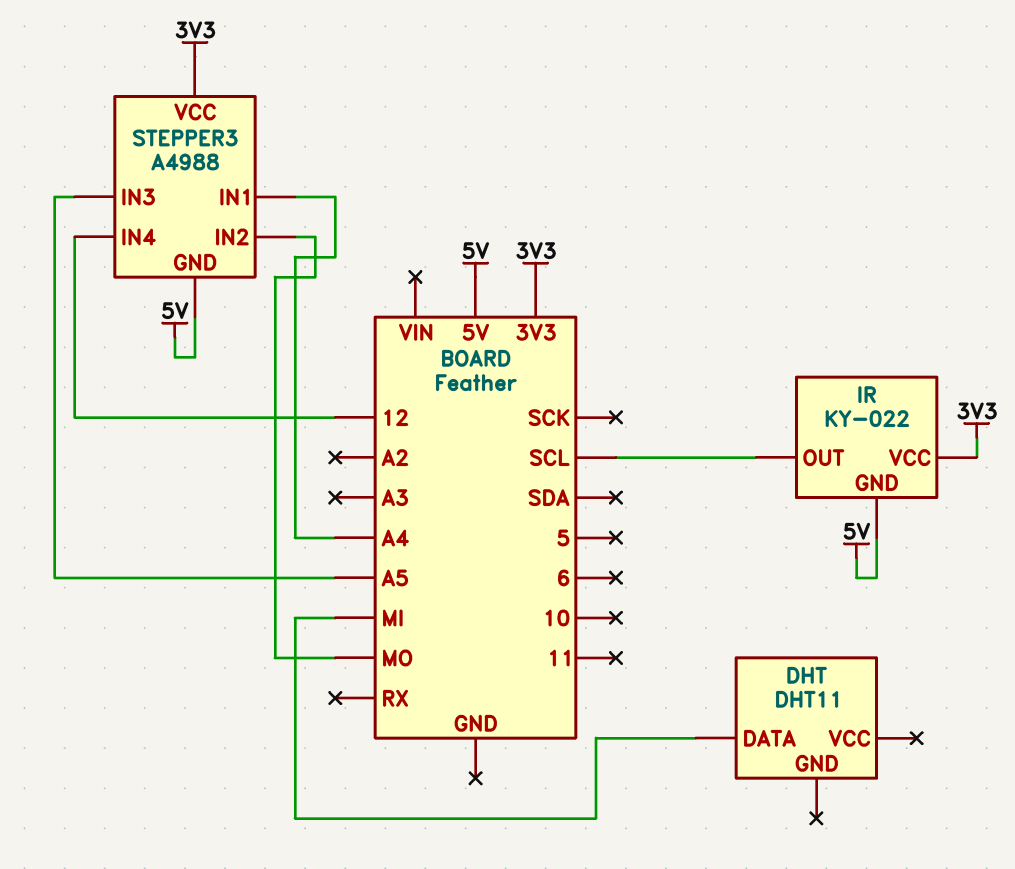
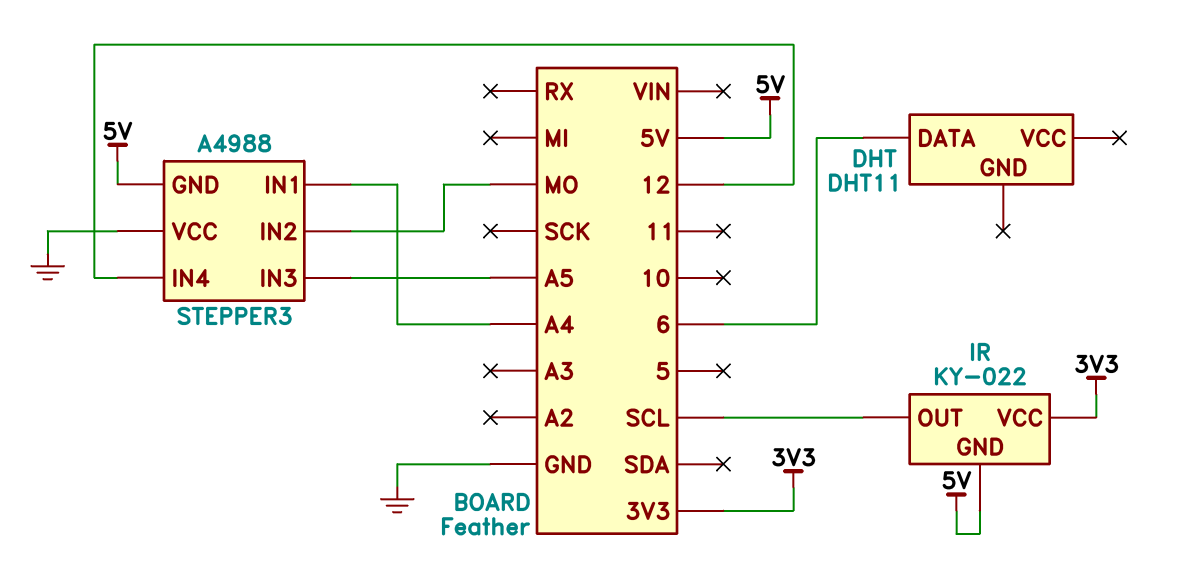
DHT pin DATA: MI -> 6
STEPPER3 pin VCC: 3V3 -> GND

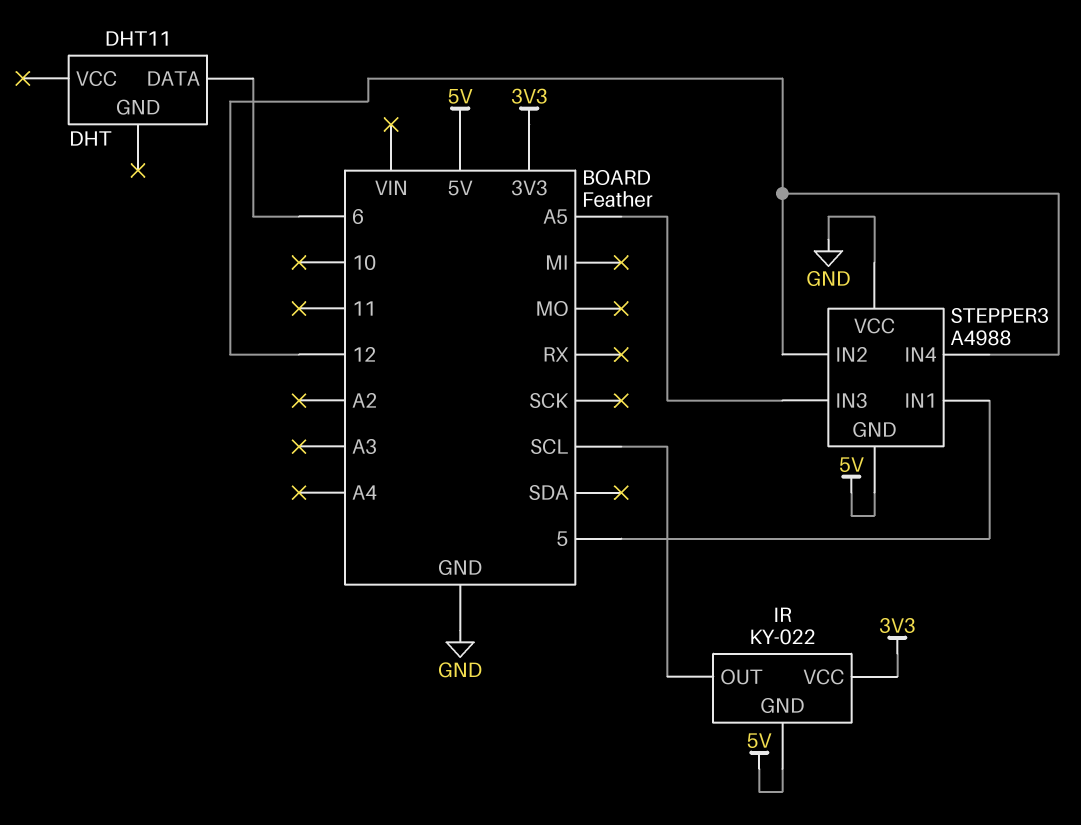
STEPPER3 pin IN1: A4 -> 5
STEPPER3 pin IN2: MO -> 12

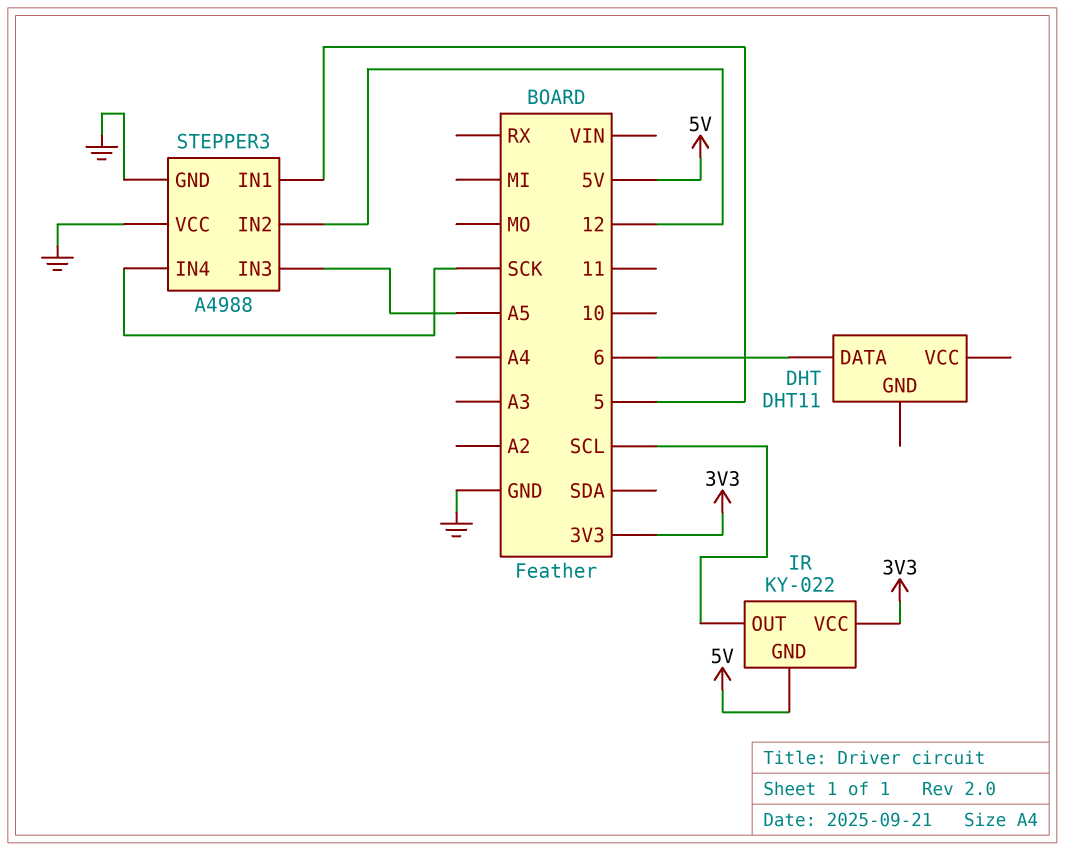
STEPPER3 pin GND: 5V -> GND
STEPPER3 pin IN4: 12 -> SCK

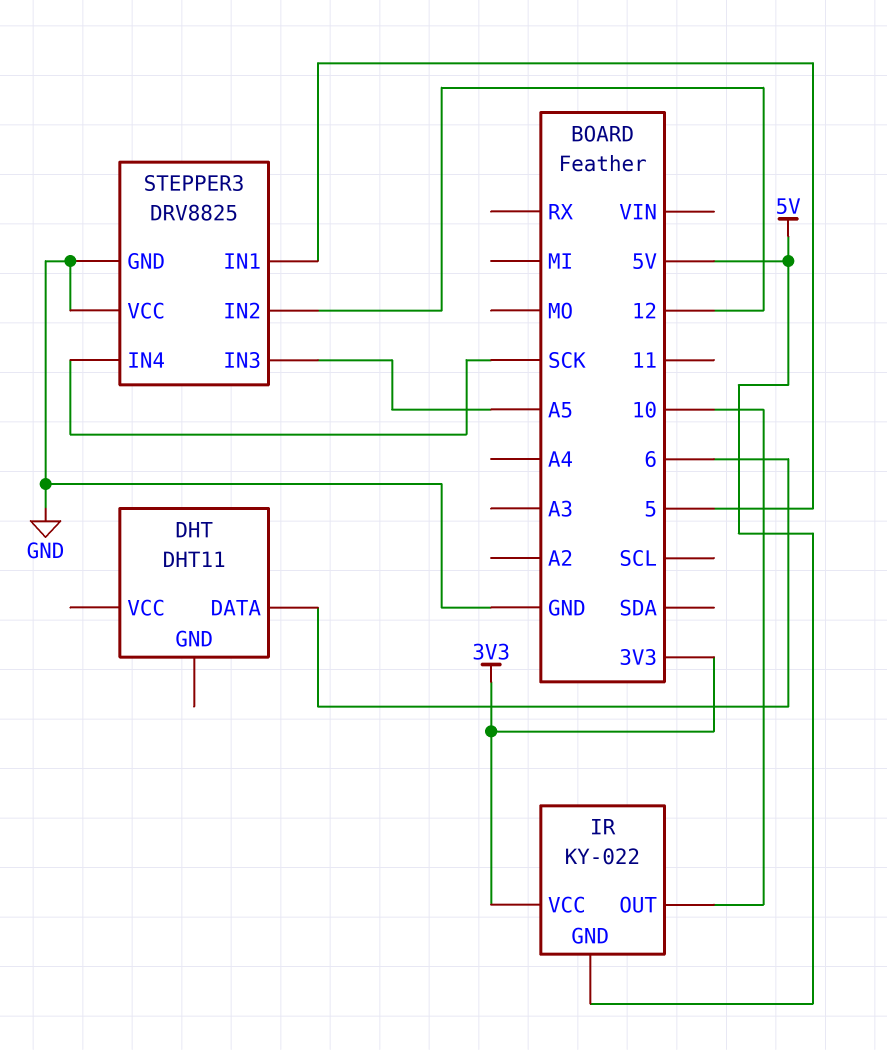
IR pin OUT: SCL -> 10
STEPPER3: A4988 -> DRV8825

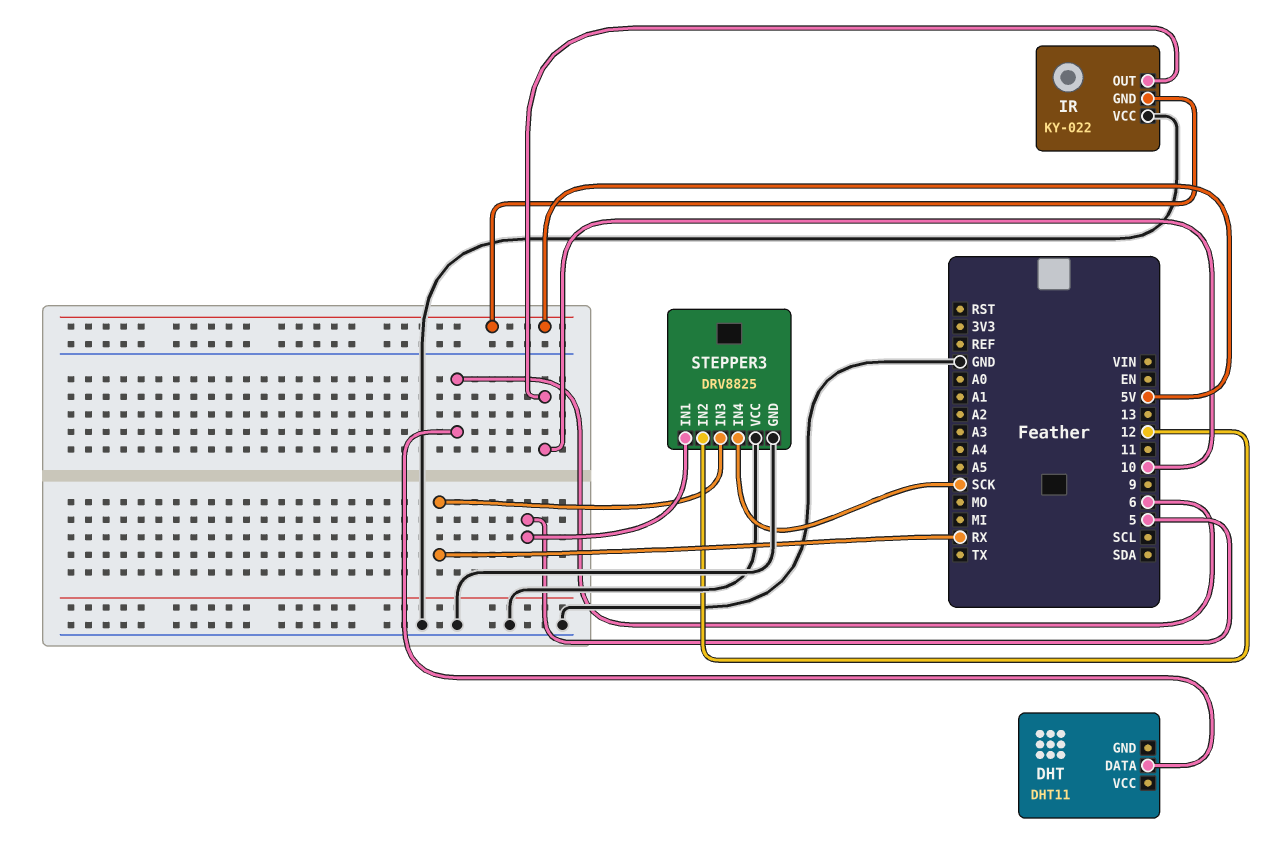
IR pin VCC: 3V3 -> GND
STEPPER3 pin IN3: A5 -> RX

